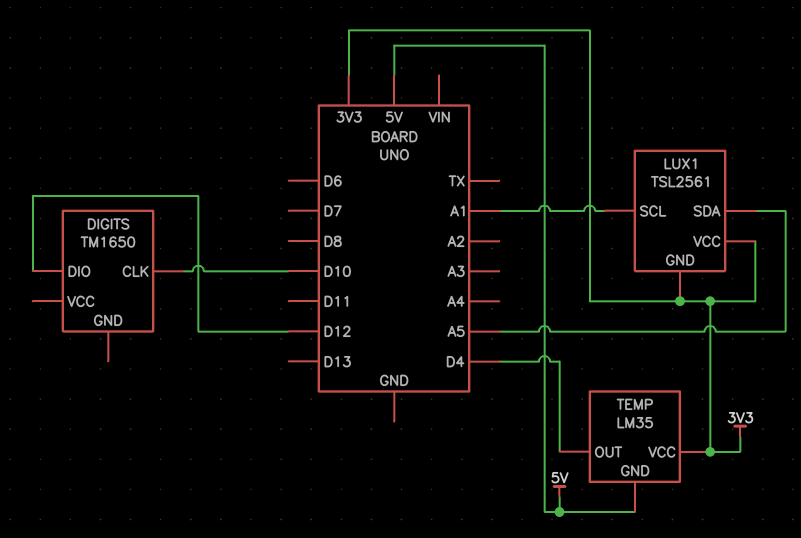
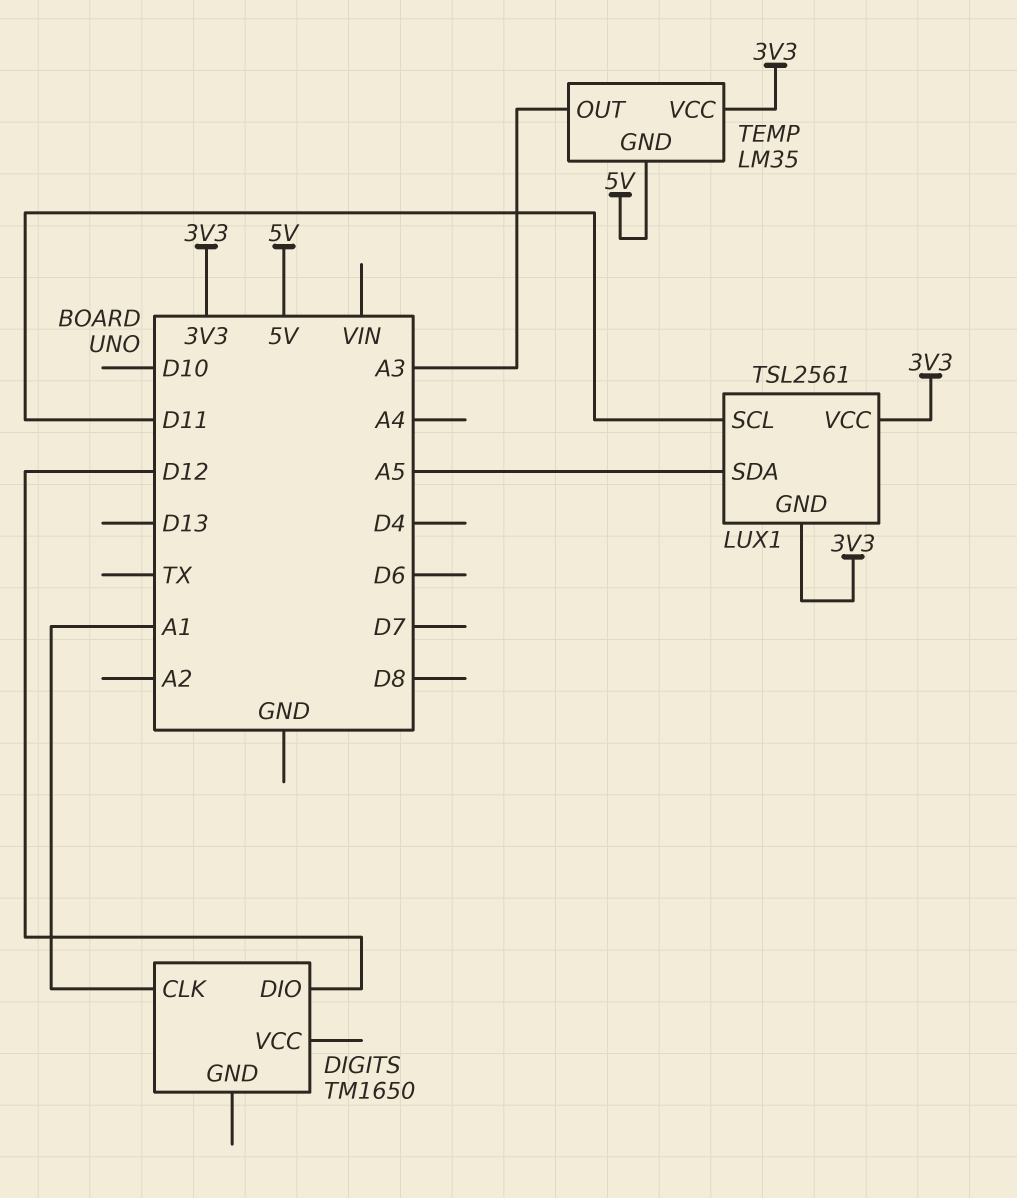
DIGITS pin CLK: D10 -> A1
LUX1 pin SCL: A1 -> D11
TEMP pin OUT: D4 -> A3

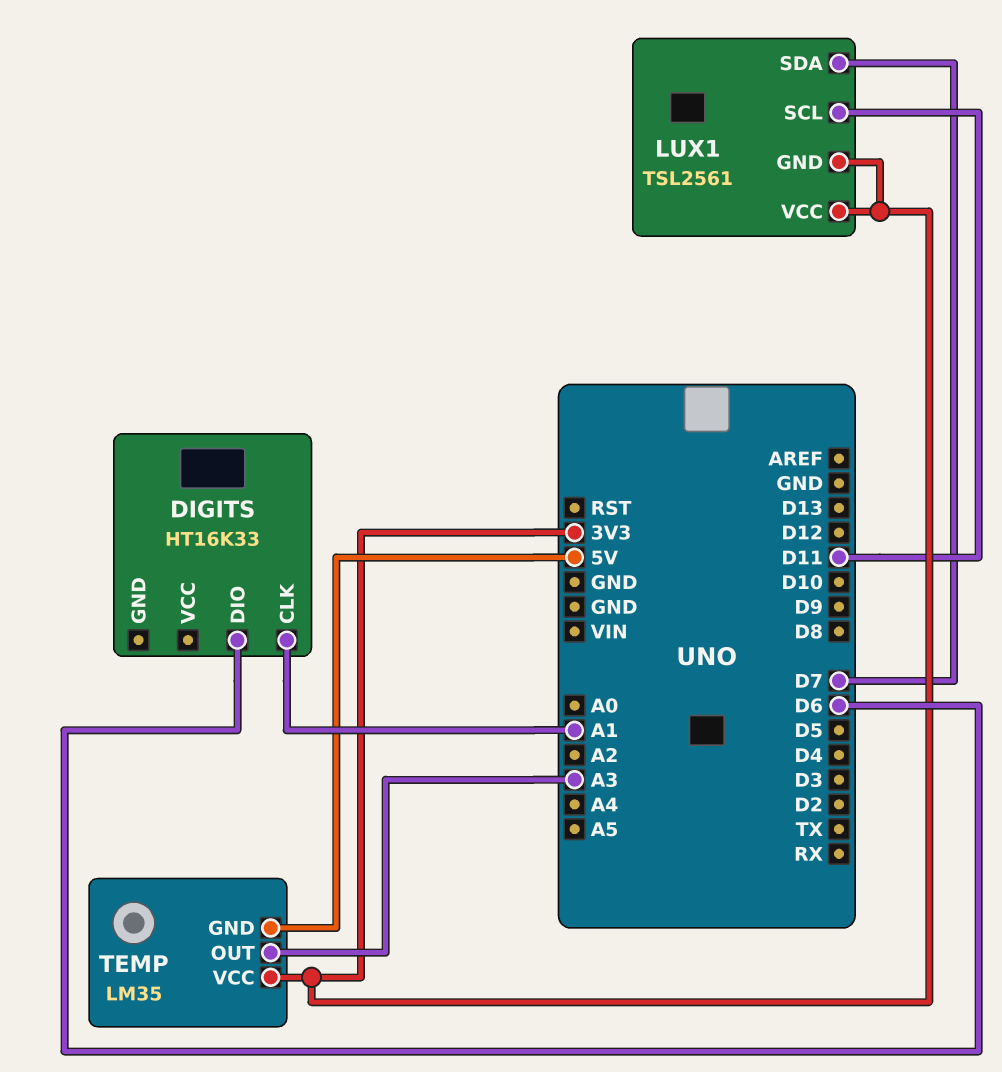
DIGITS: TM1650 -> HT16K33
DIGITS pin DIO: D12 -> D6
LUX1 pin SDA: A5 -> D7

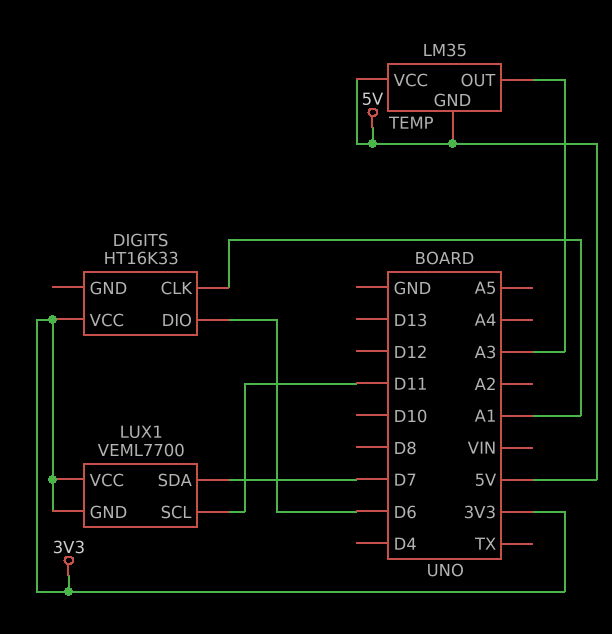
DIGITS pin VCC: none -> 3V3
LUX1: TSL2561 -> VEML7700
TEMP pin VCC: 3V3 -> 5V

